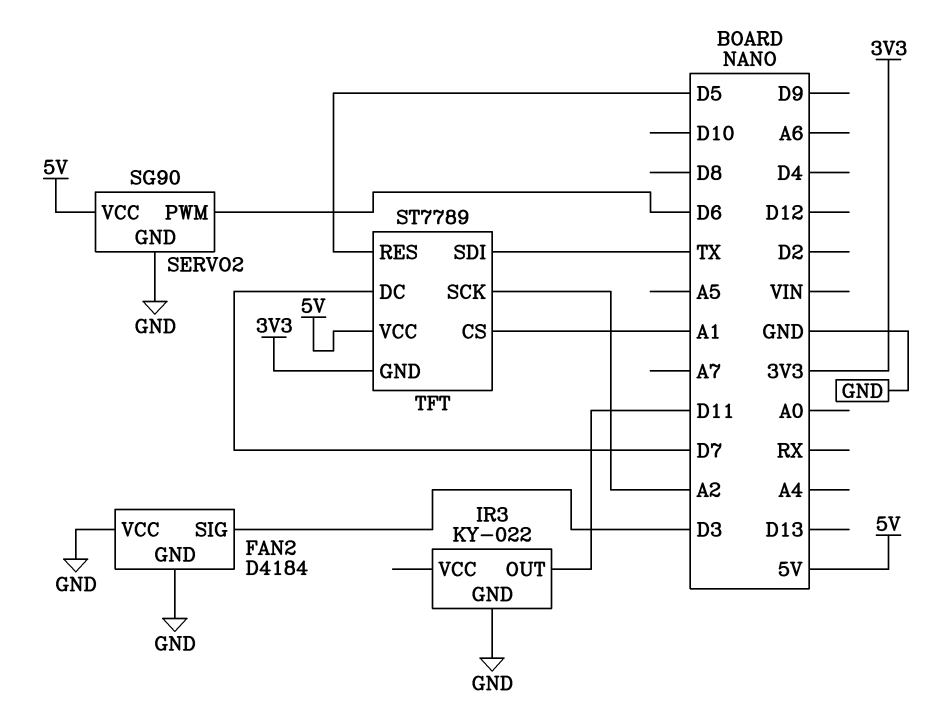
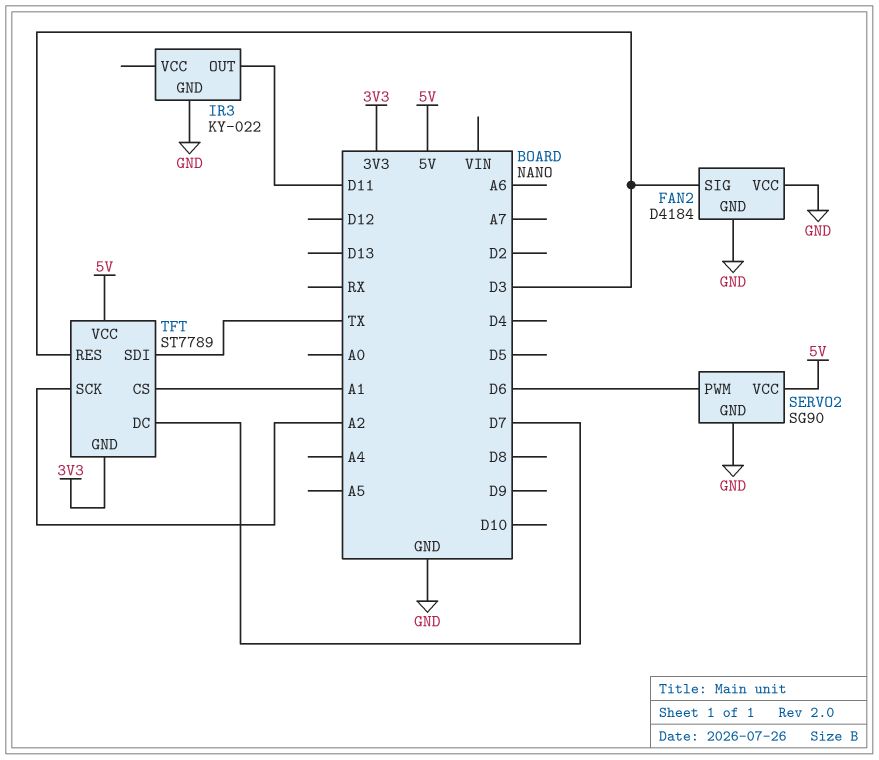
TFT pin RES: D5 -> D3

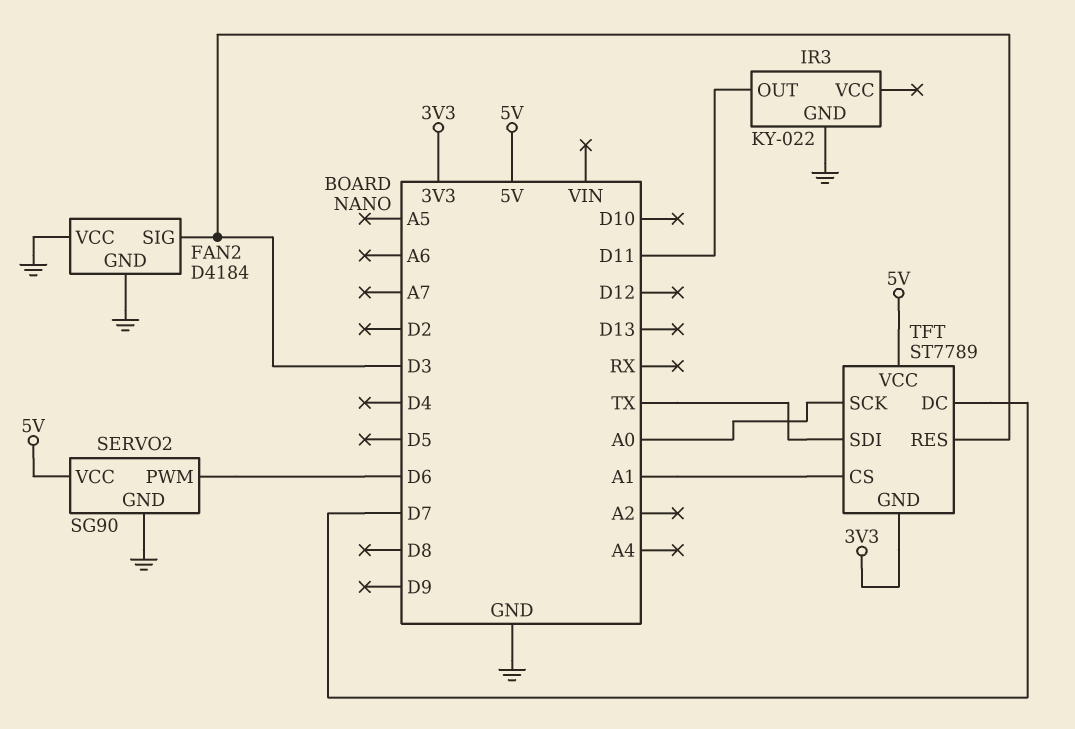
TFT pin SCK: A2 -> A0

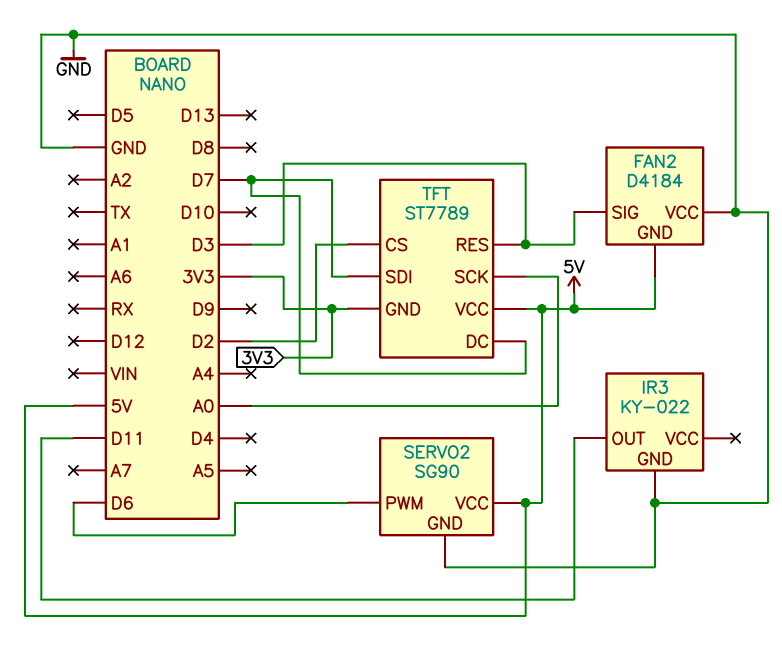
FAN2 pin GND: GND -> 5V
TFT pin CS: A1 -> D2
TFT pin SDI: TX -> D7

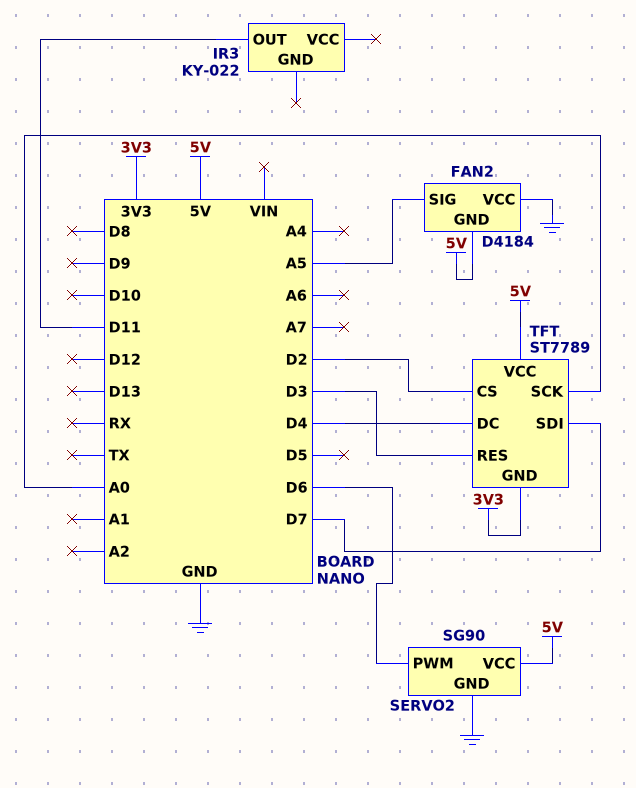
FAN2 pin SIG: D3 -> A5
IR3 pin GND: GND -> none
TFT pin DC: D7 -> D4

